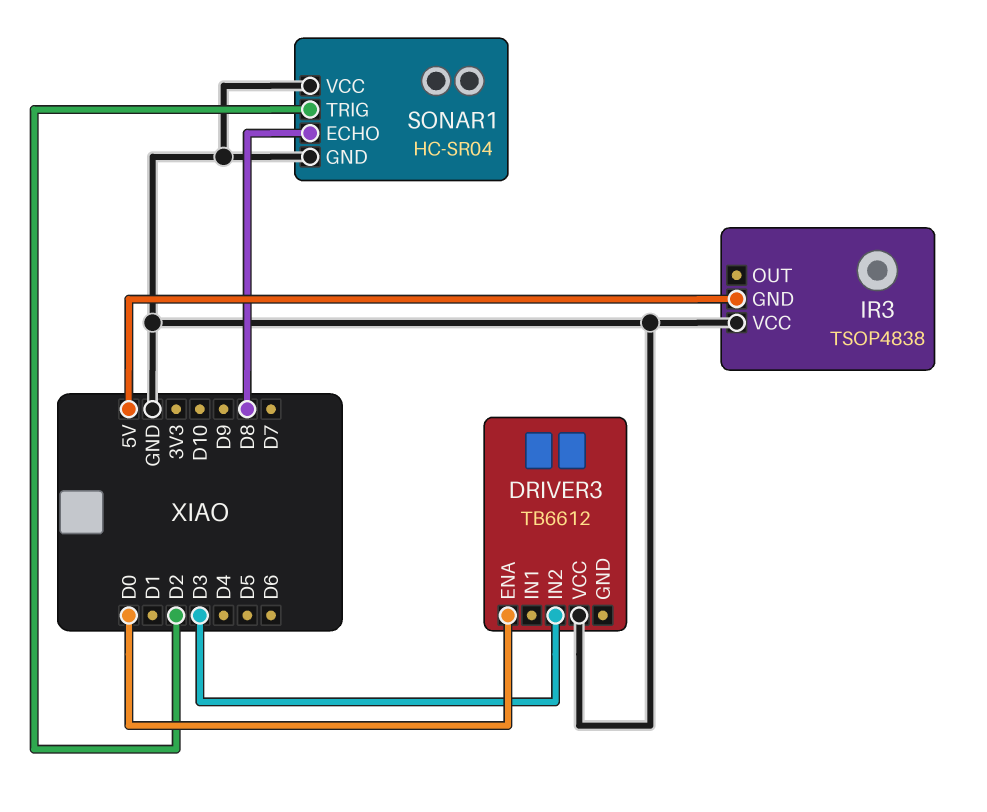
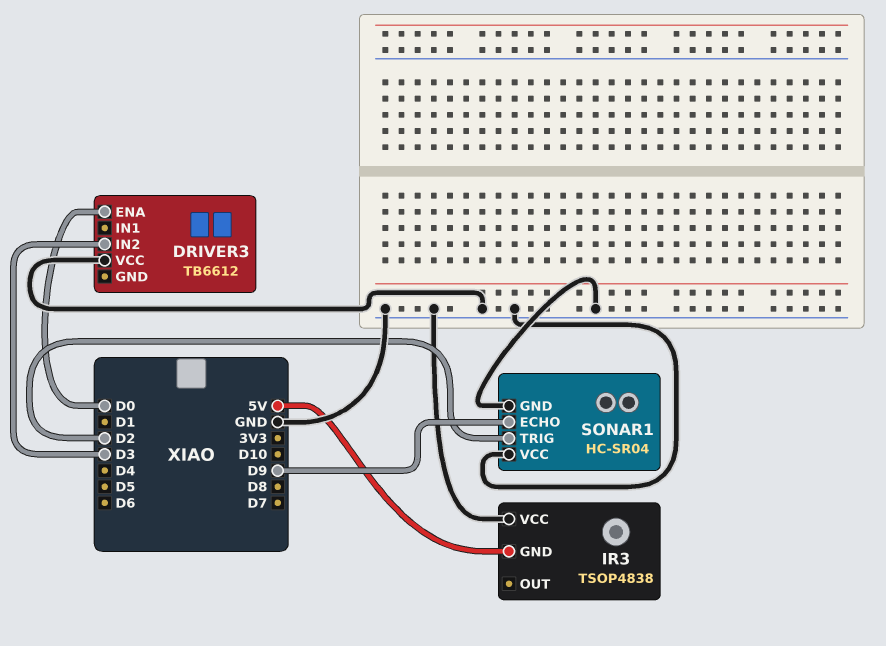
SONAR1 pin ECHO: D8 -> D9

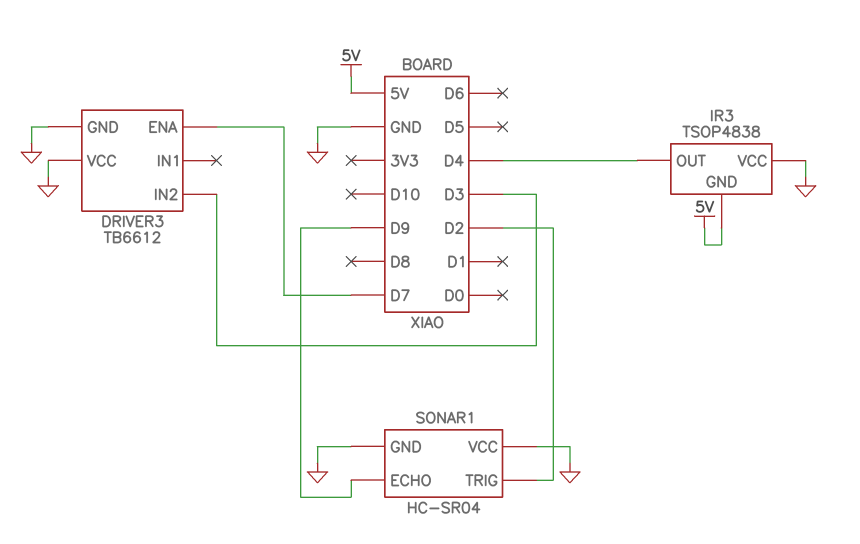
DRIVER3 pin ENA: D0 -> D7
DRIVER3 pin GND: none -> GND
IR3 pin OUT: none -> D4

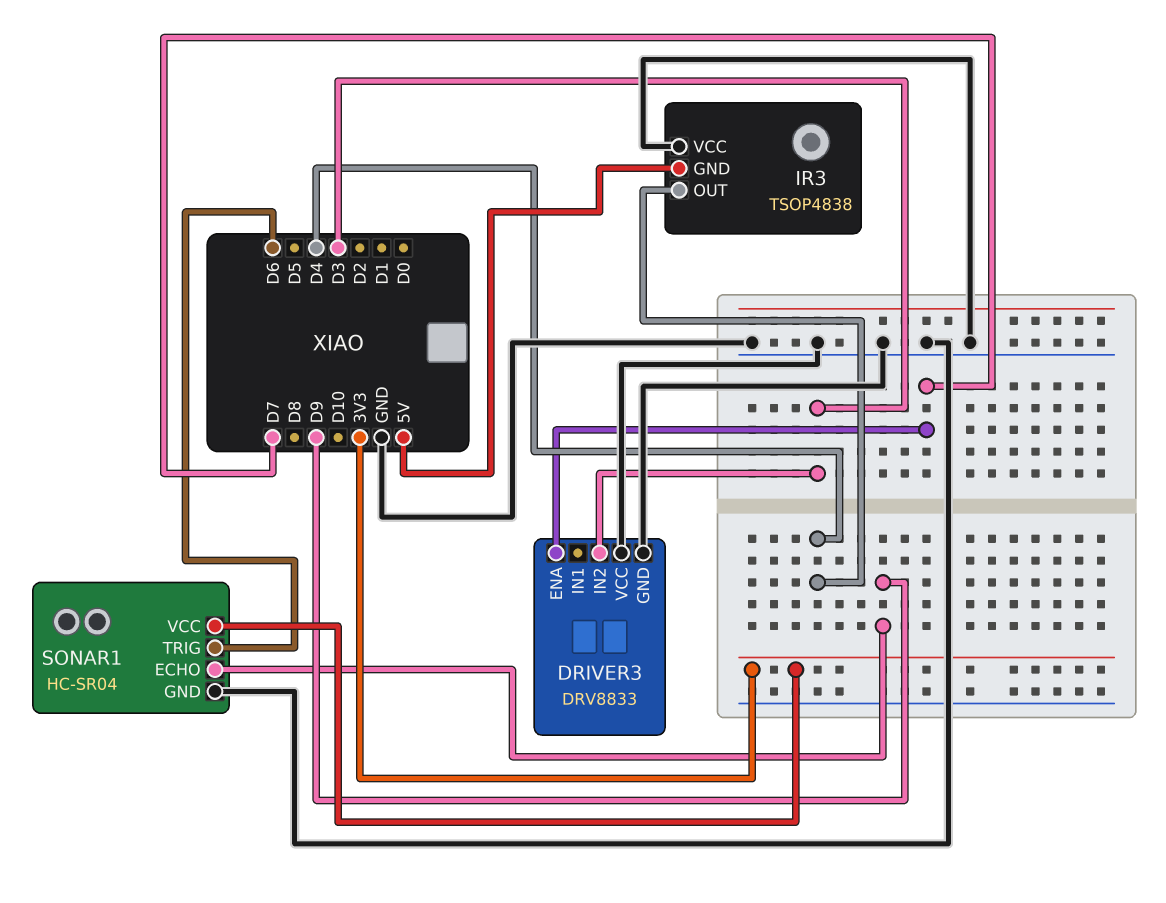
DRIVER3: TB6612 -> DRV8833
SONAR1 pin TRIG: D2 -> D6
SONAR1 pin VCC: GND -> 3V3

